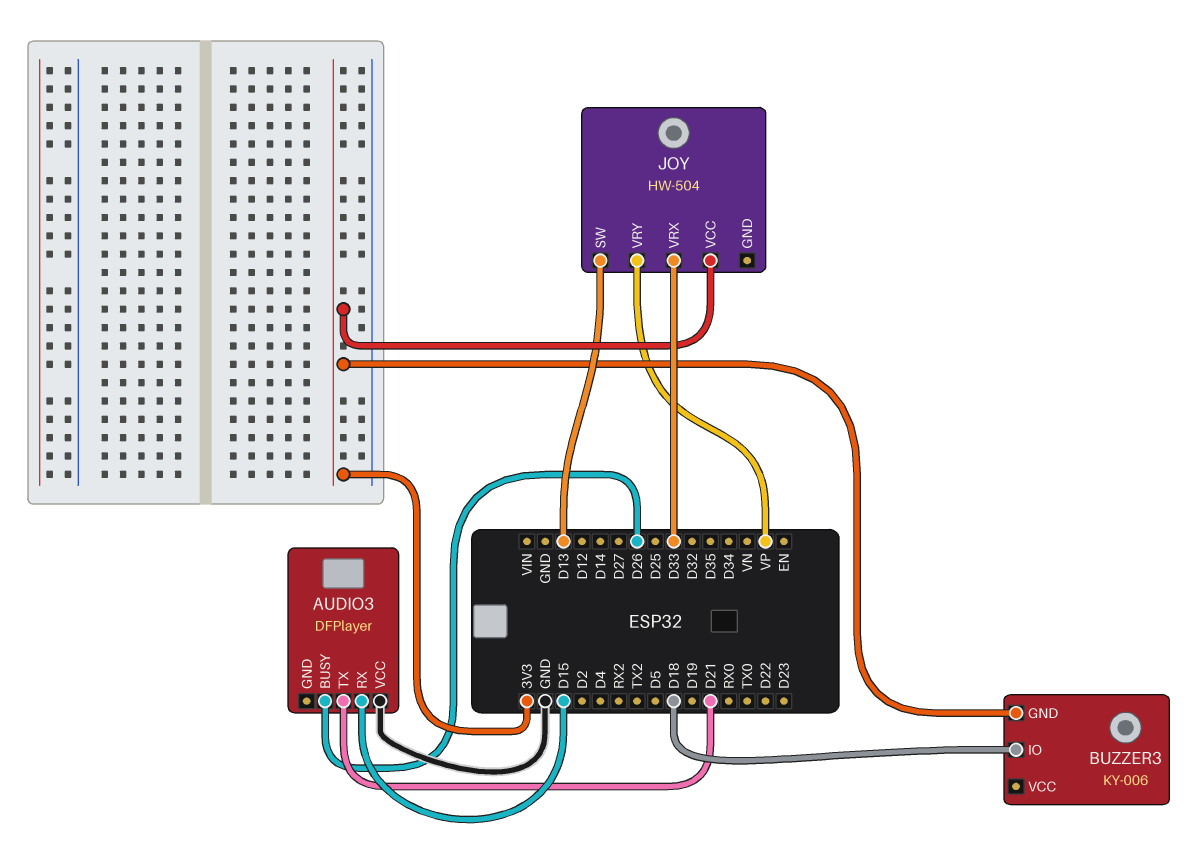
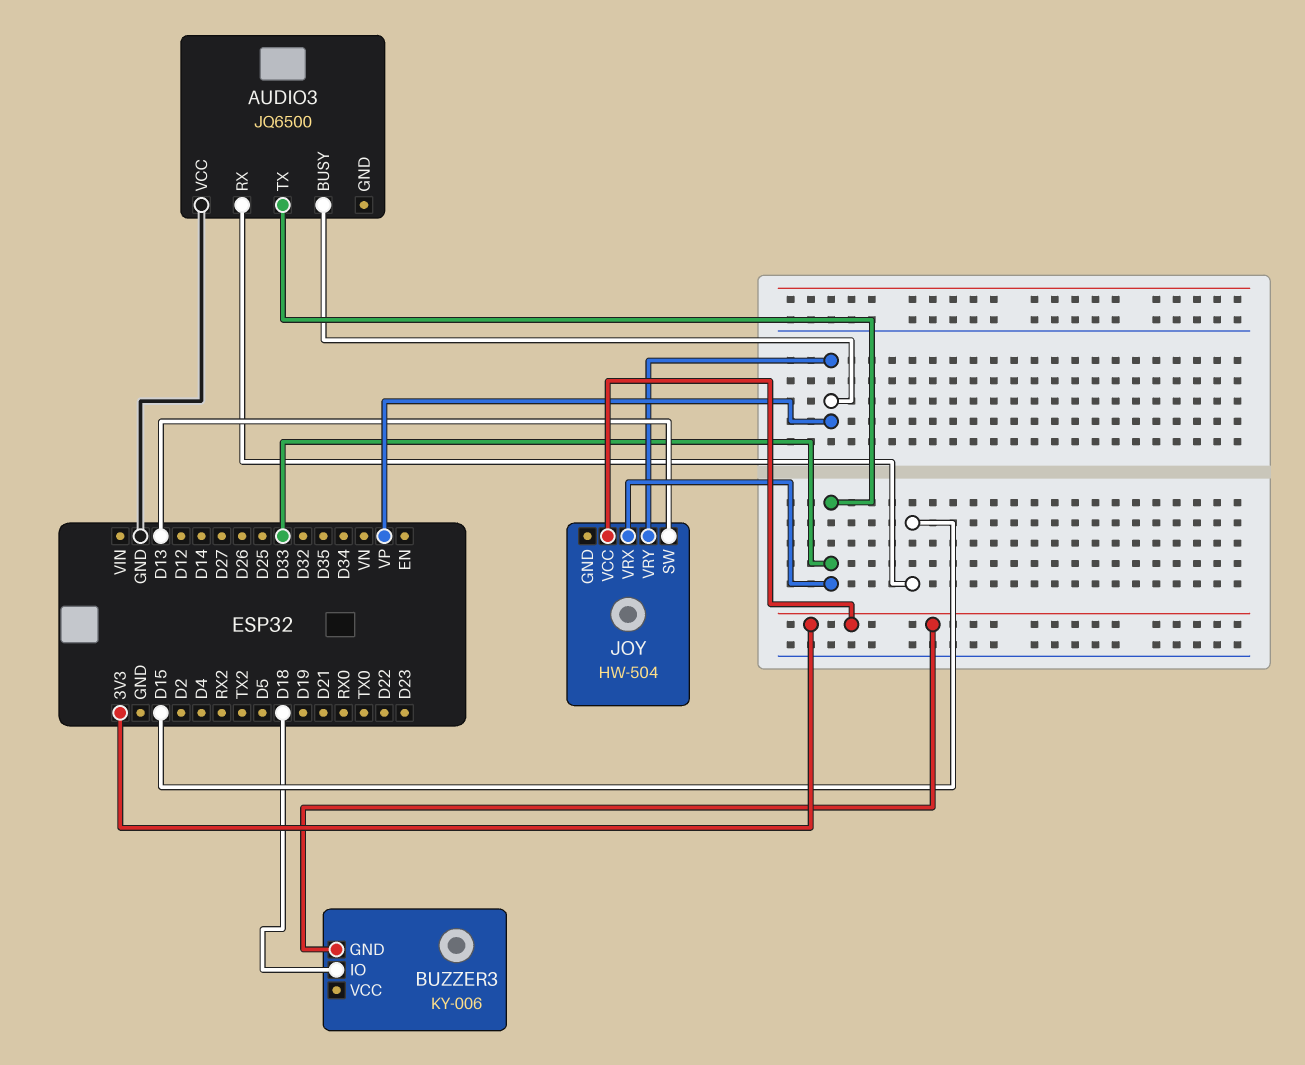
AUDIO3: DFPlayer -> JQ6500
AUDIO3 pin BUSY: D26 -> VP
AUDIO3 pin TX: D21 -> D33

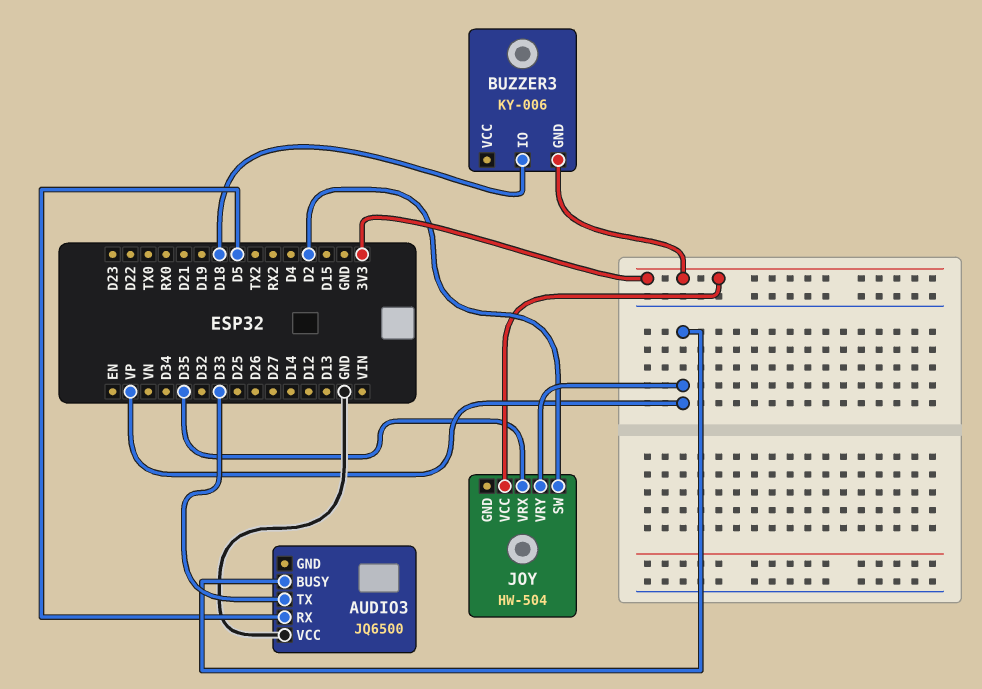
AUDIO3 pin RX: D15 -> D5
JOY pin SW: D13 -> D2
JOY pin VRX: D33 -> D35

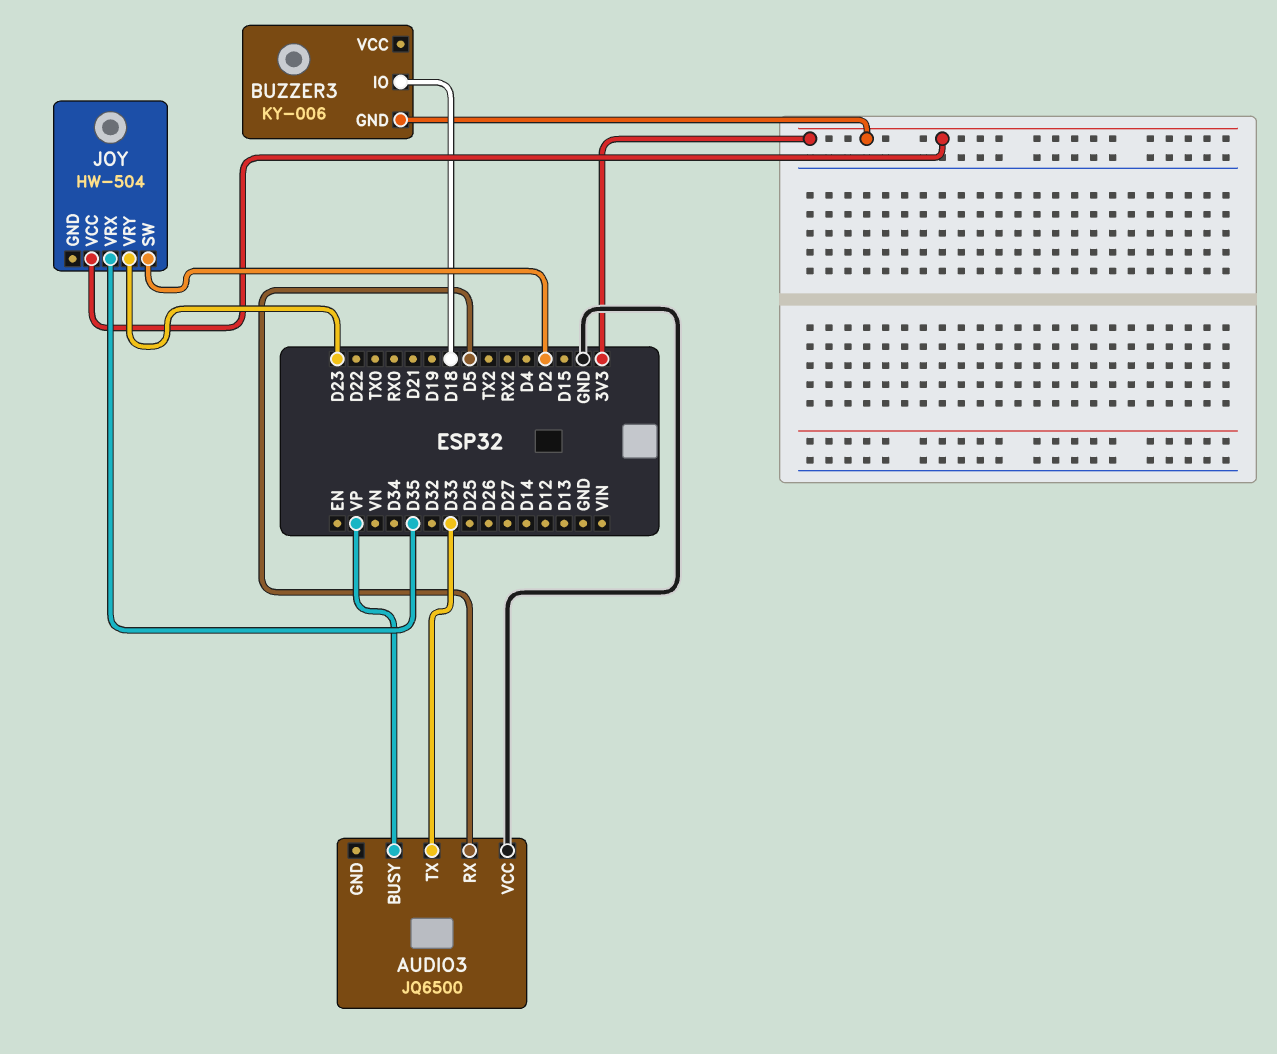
JOY pin VRY: VP -> D23

